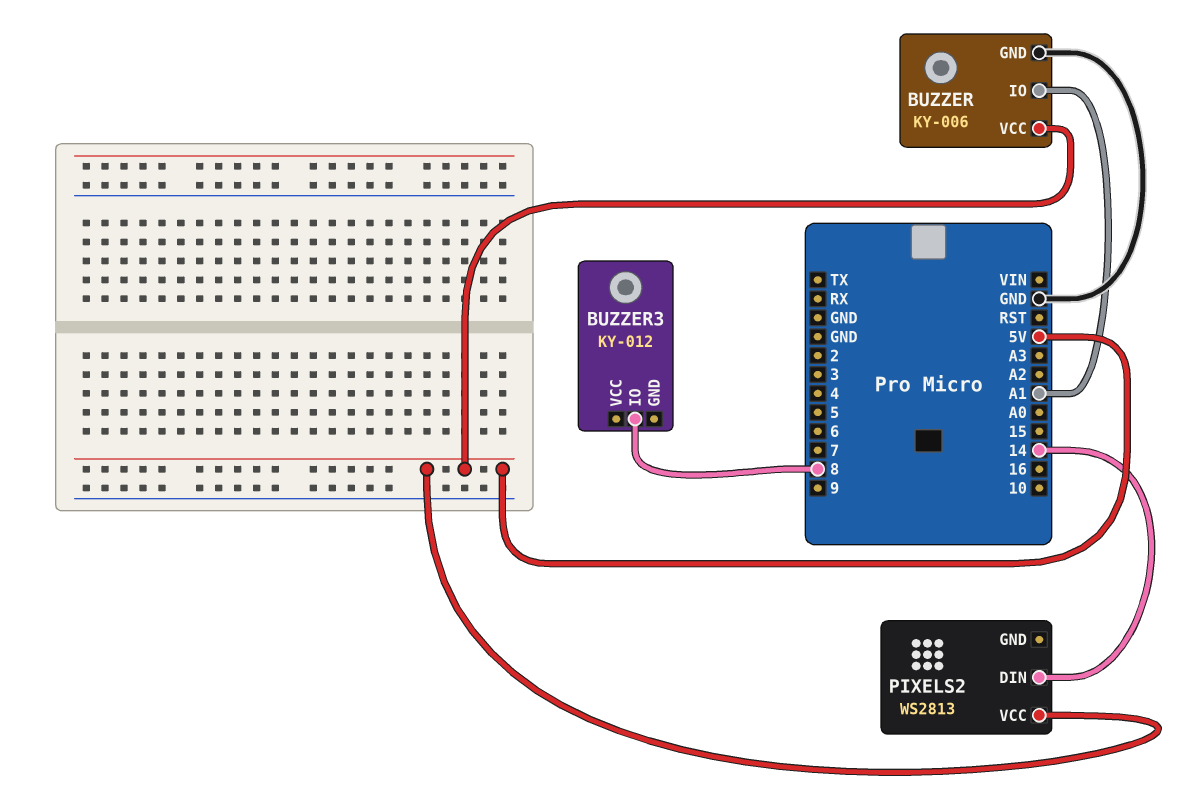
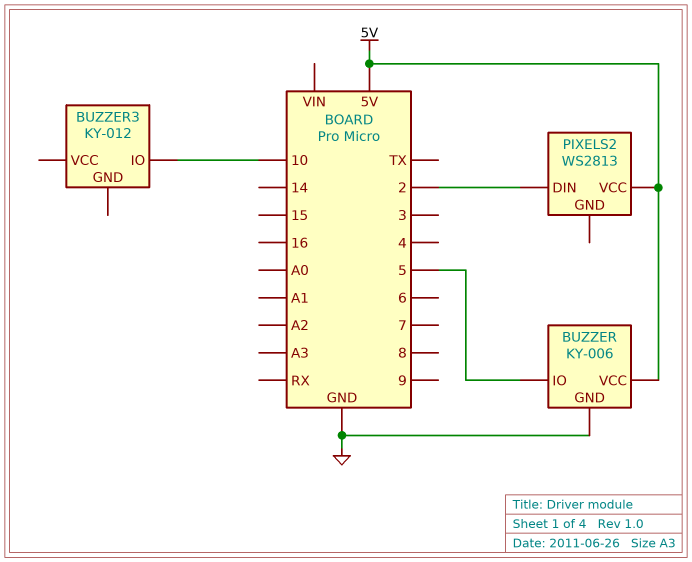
BUZZER pin IO: A1 -> 5
BUZZER3 pin IO: 8 -> 10
PIXELS2 pin DIN: 14 -> 2

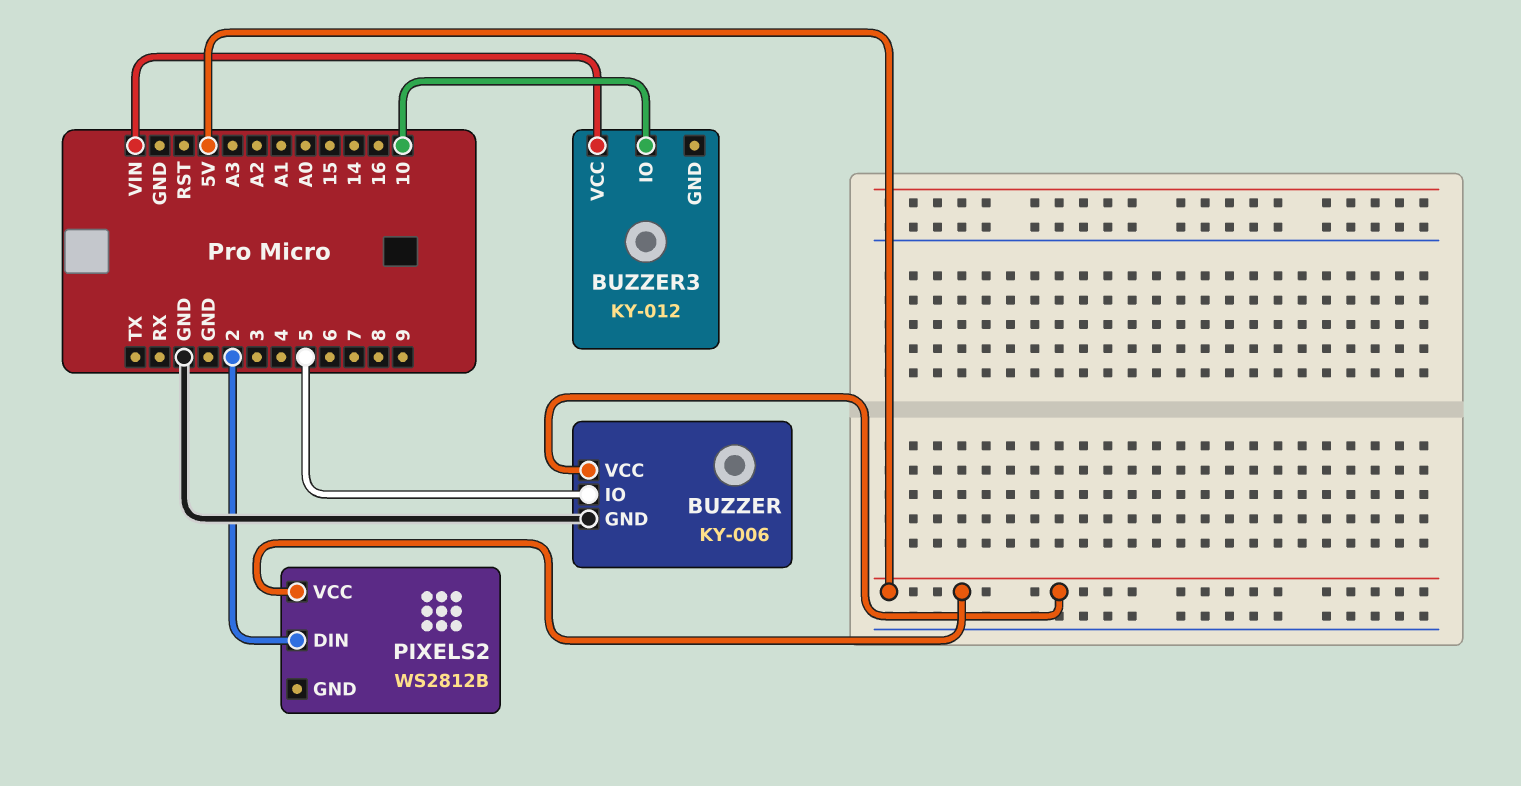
BUZZER3 pin VCC: none -> VIN
PIXELS2: WS2813 -> WS2812B

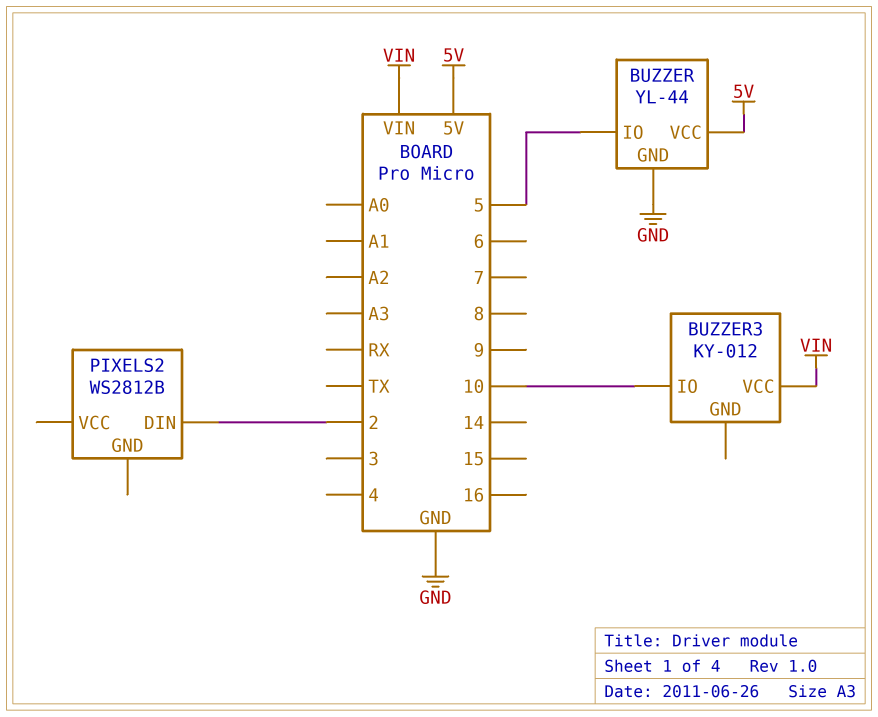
BUZZER: KY-006 -> YL-44
PIXELS2 pin VCC: 5V -> none

